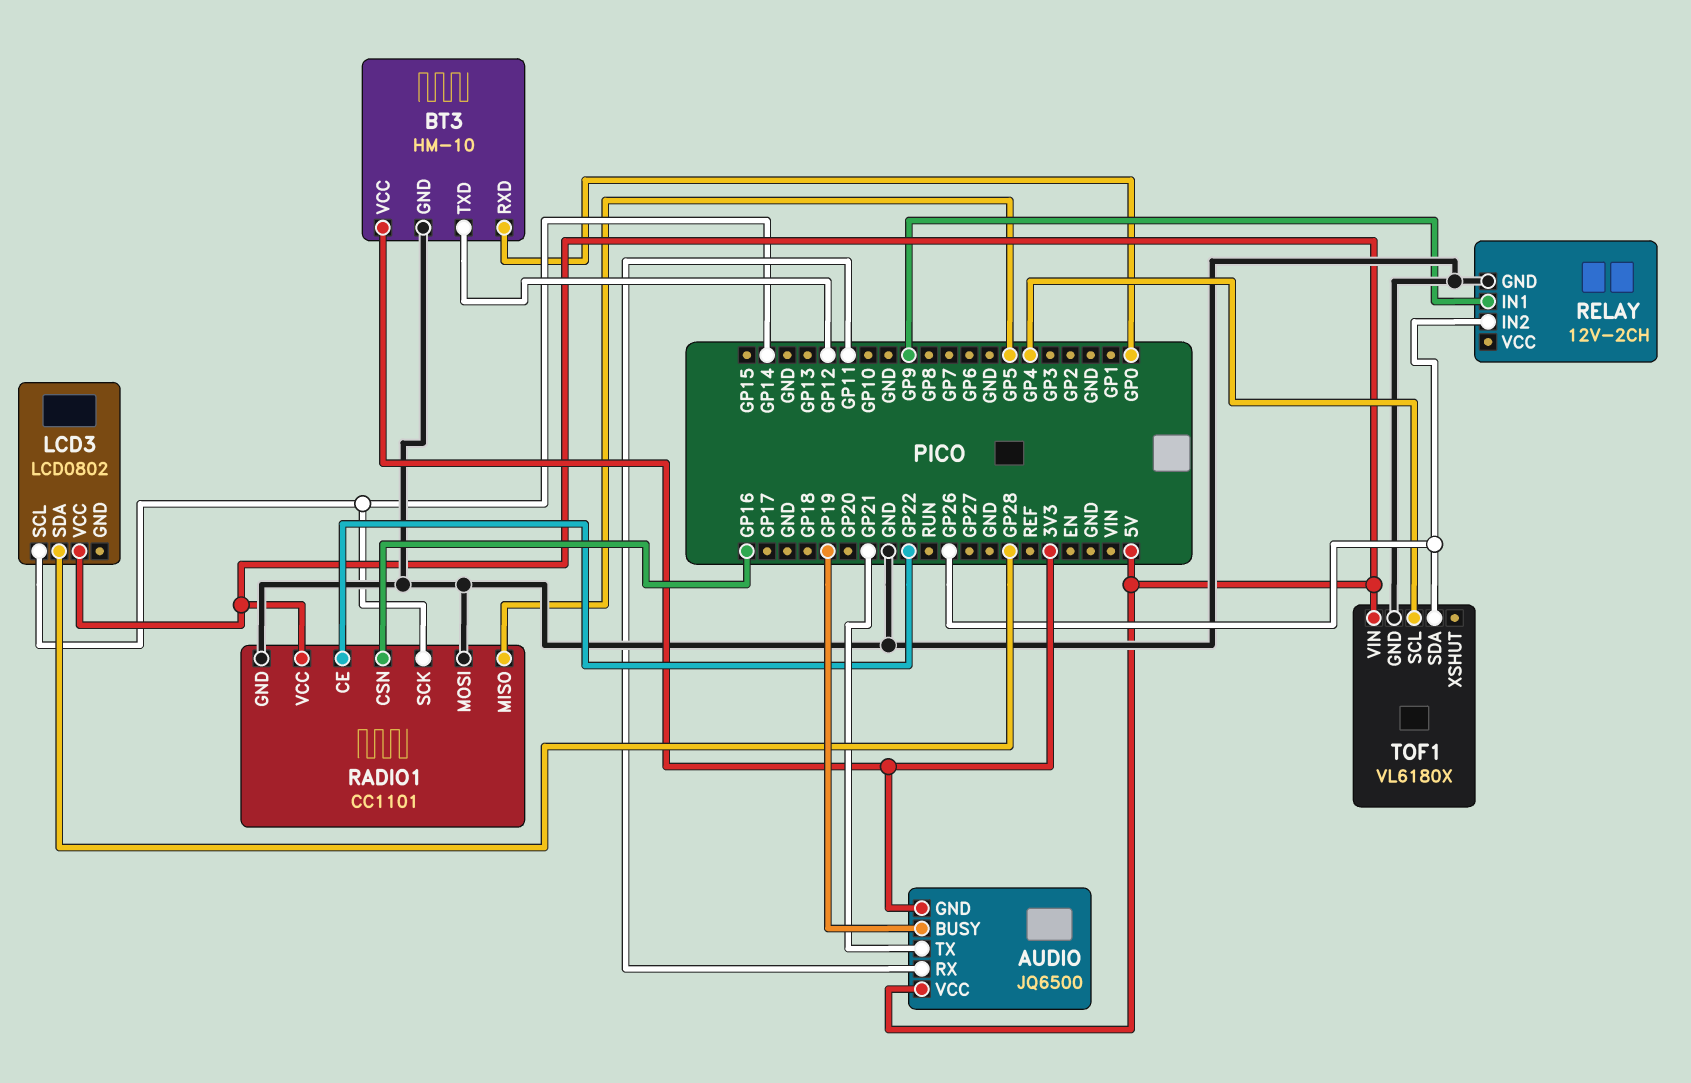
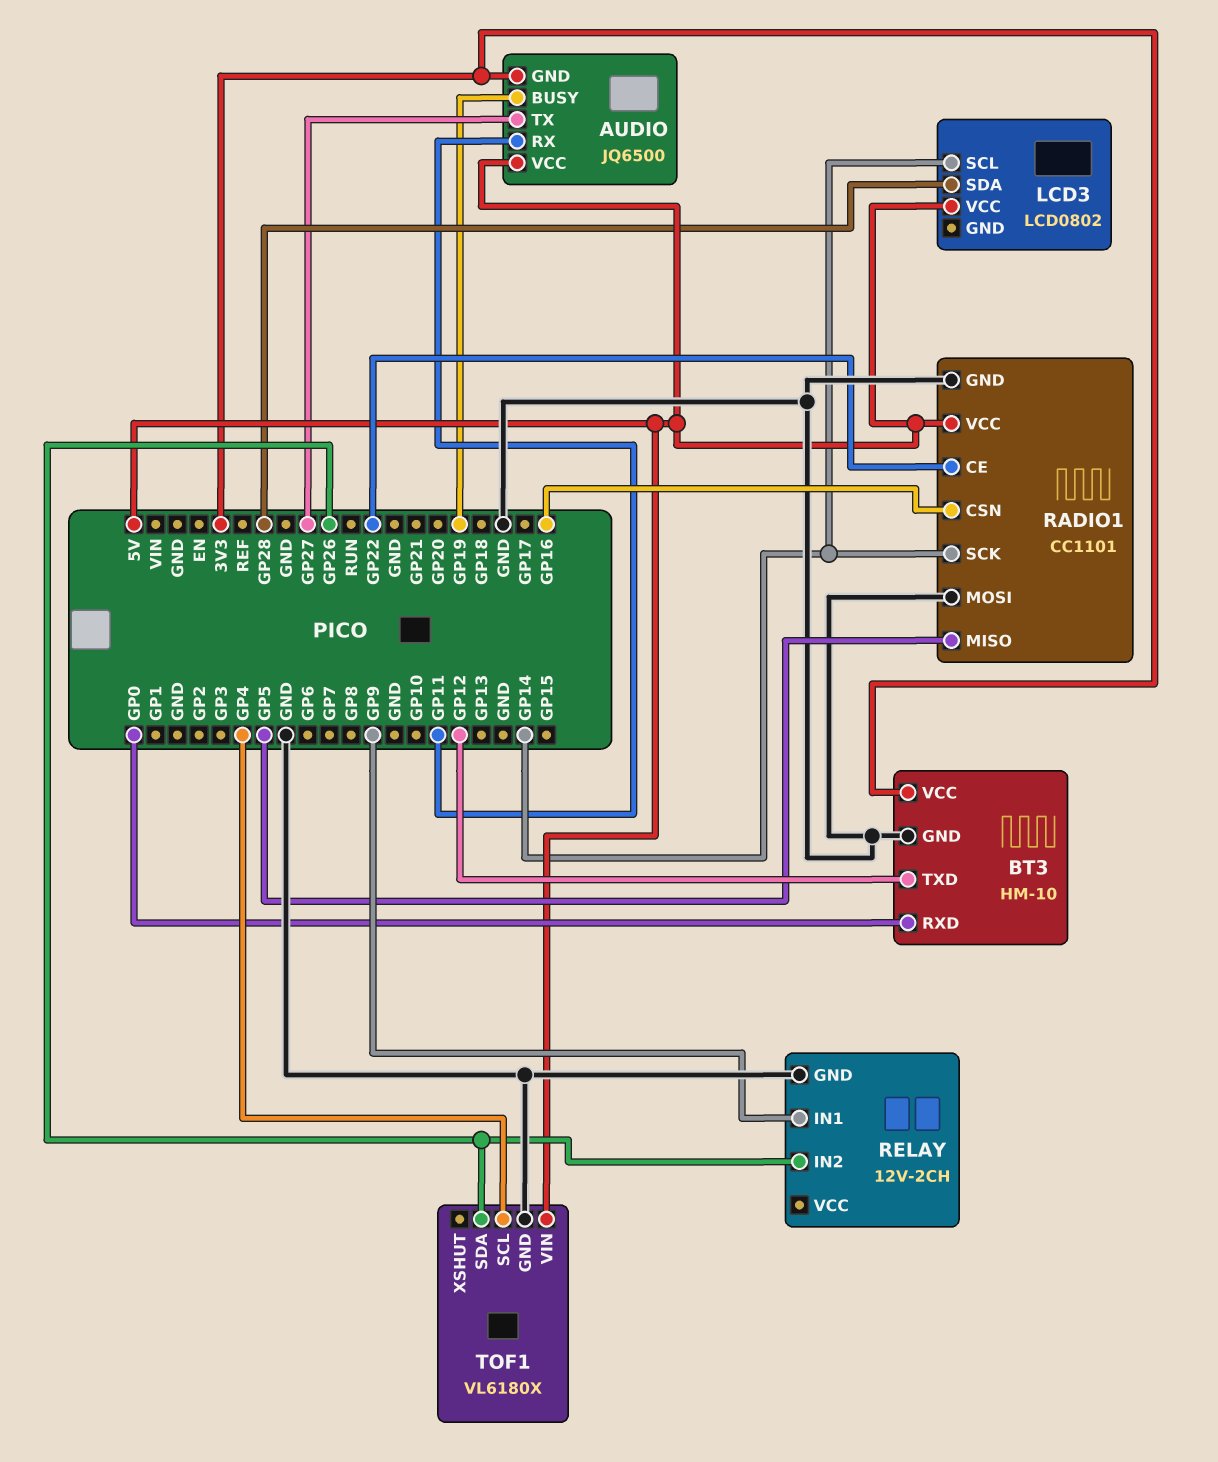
AUDIO pin TX: GP21 -> GP27

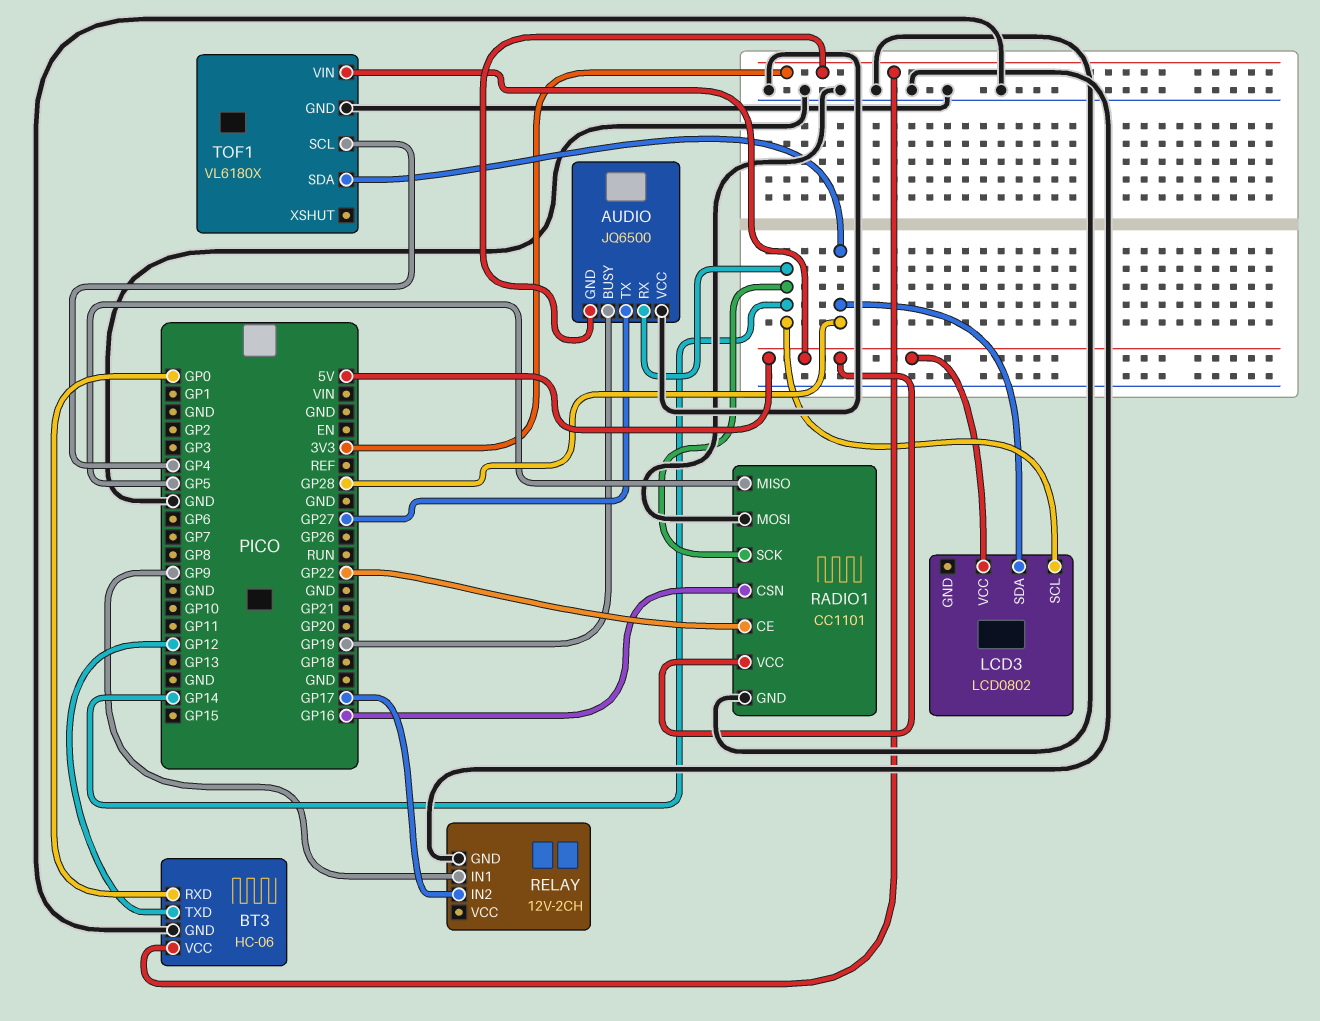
AUDIO pin RX: GP11 -> GP14
AUDIO pin VCC: 5V -> GND
BT3: HM-10 -> HC-06
RELAY pin IN2: GP26 -> GP17
TOF1 pin SDA: GP26 -> GP28

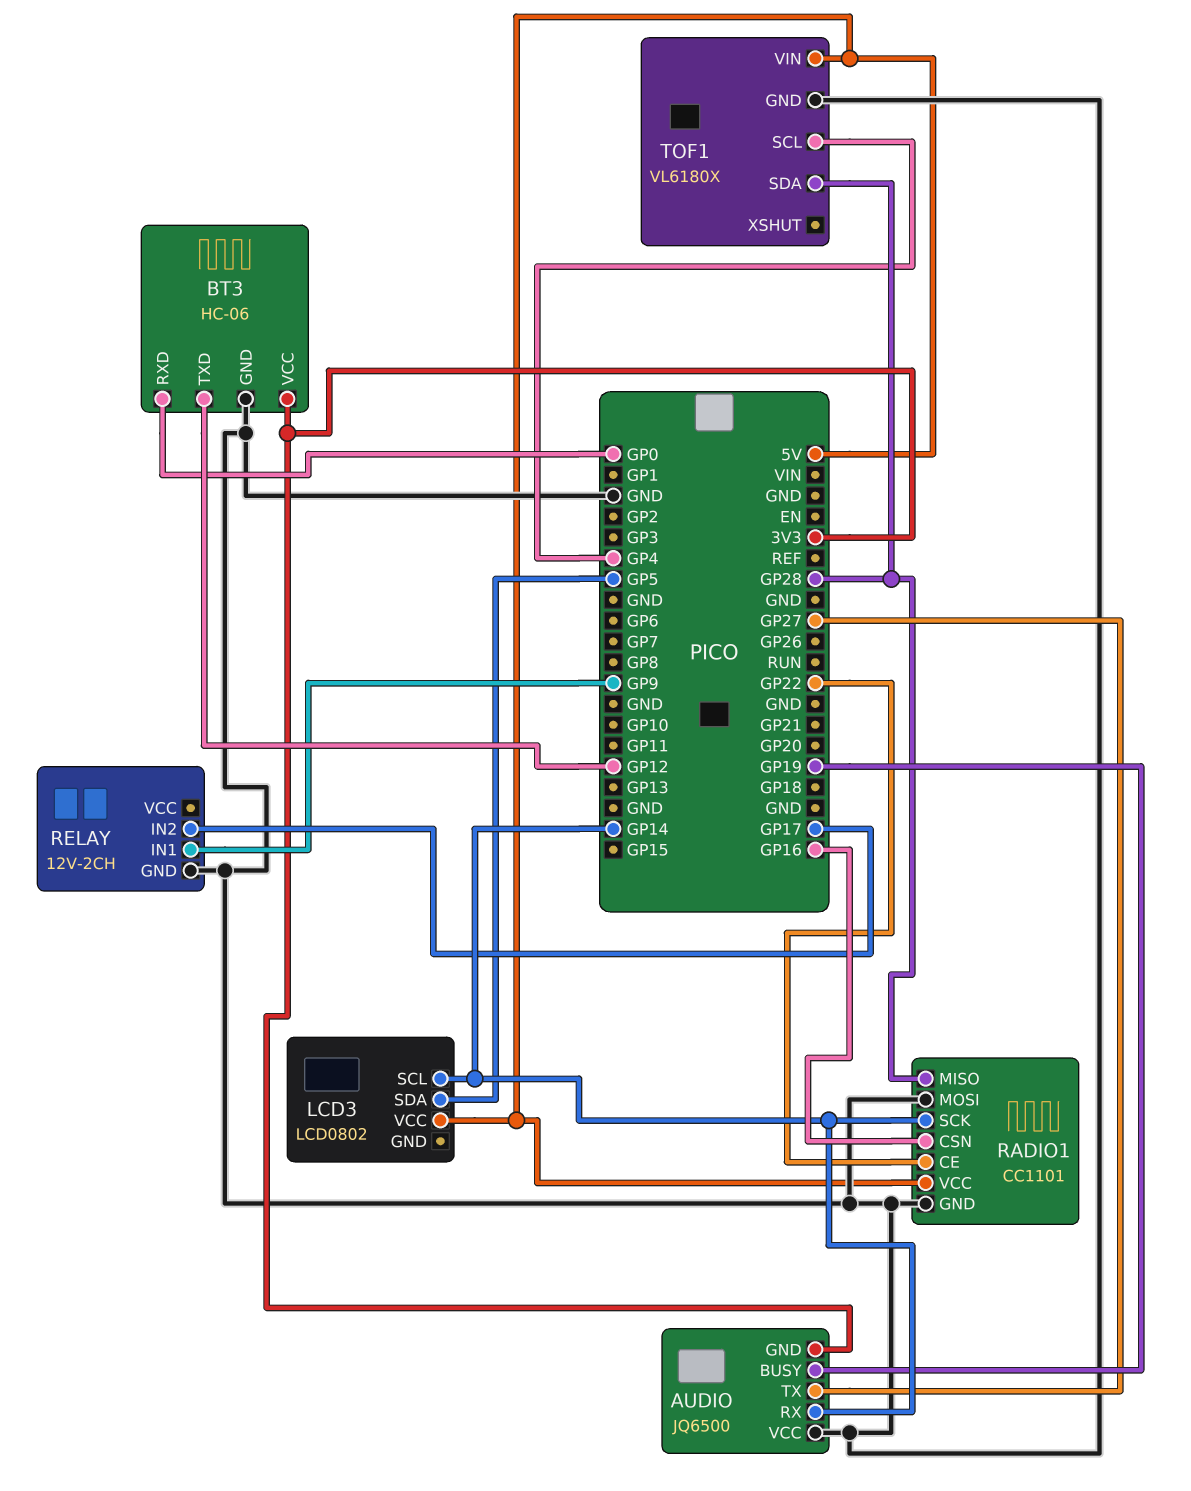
LCD3 pin SDA: GP28 -> GP5
RADIO1 pin MISO: GP5 -> GP28

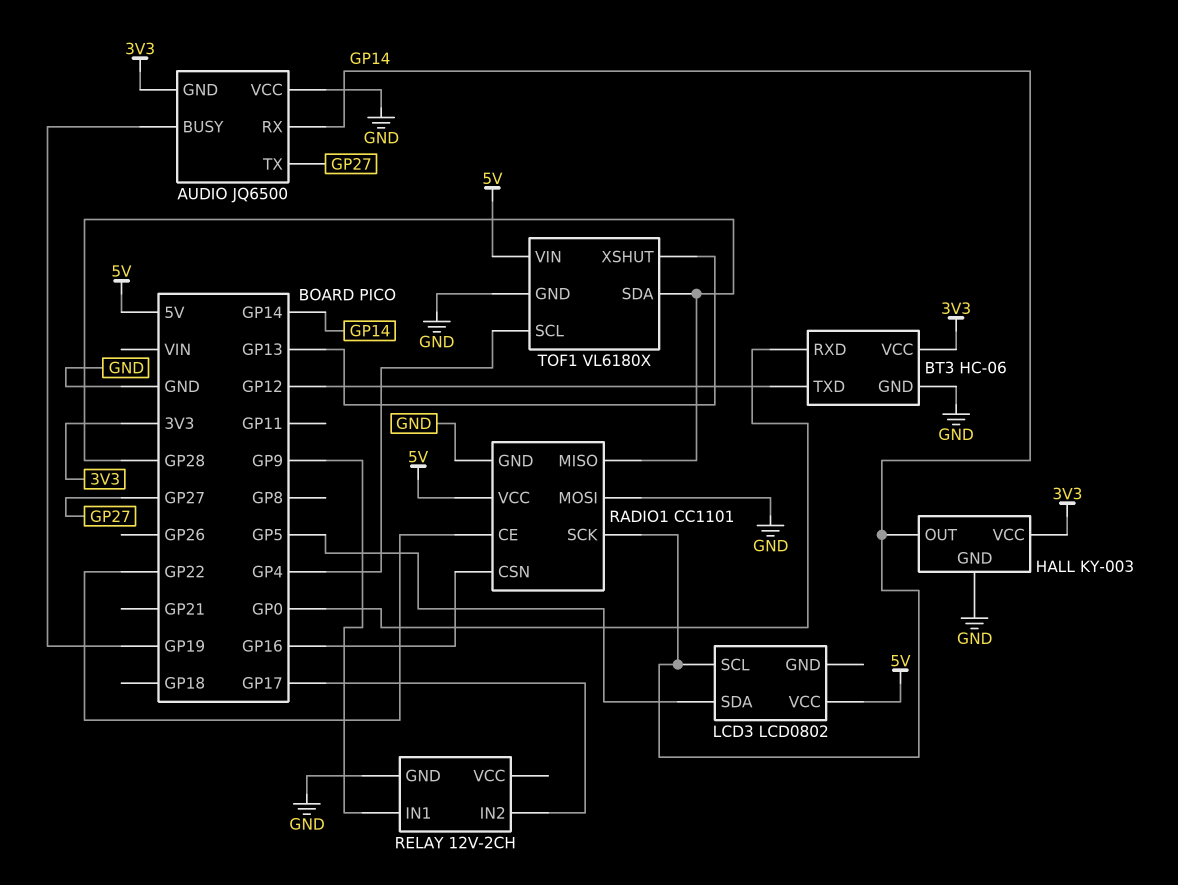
HALL: none -> KY-003
HALL pin GND: none -> GND
HALL pin OUT: none -> GP14
HALL pin VCC: none -> 3V3
TOF1 pin XSHUT: none -> GP13

